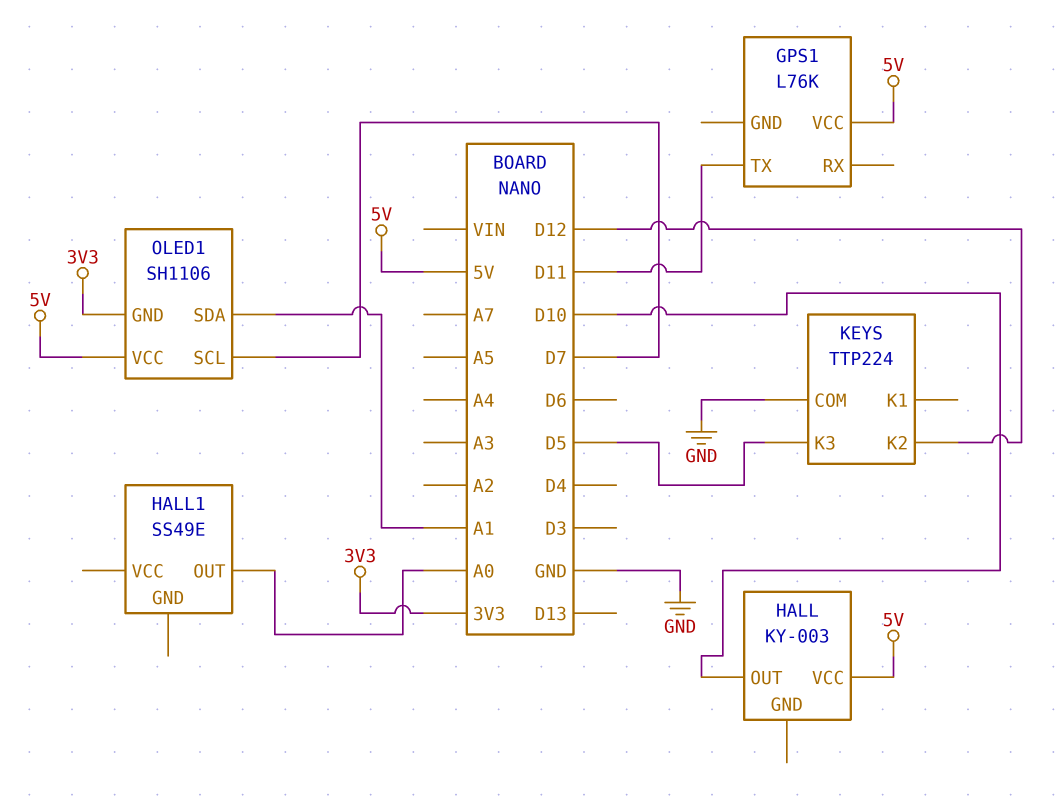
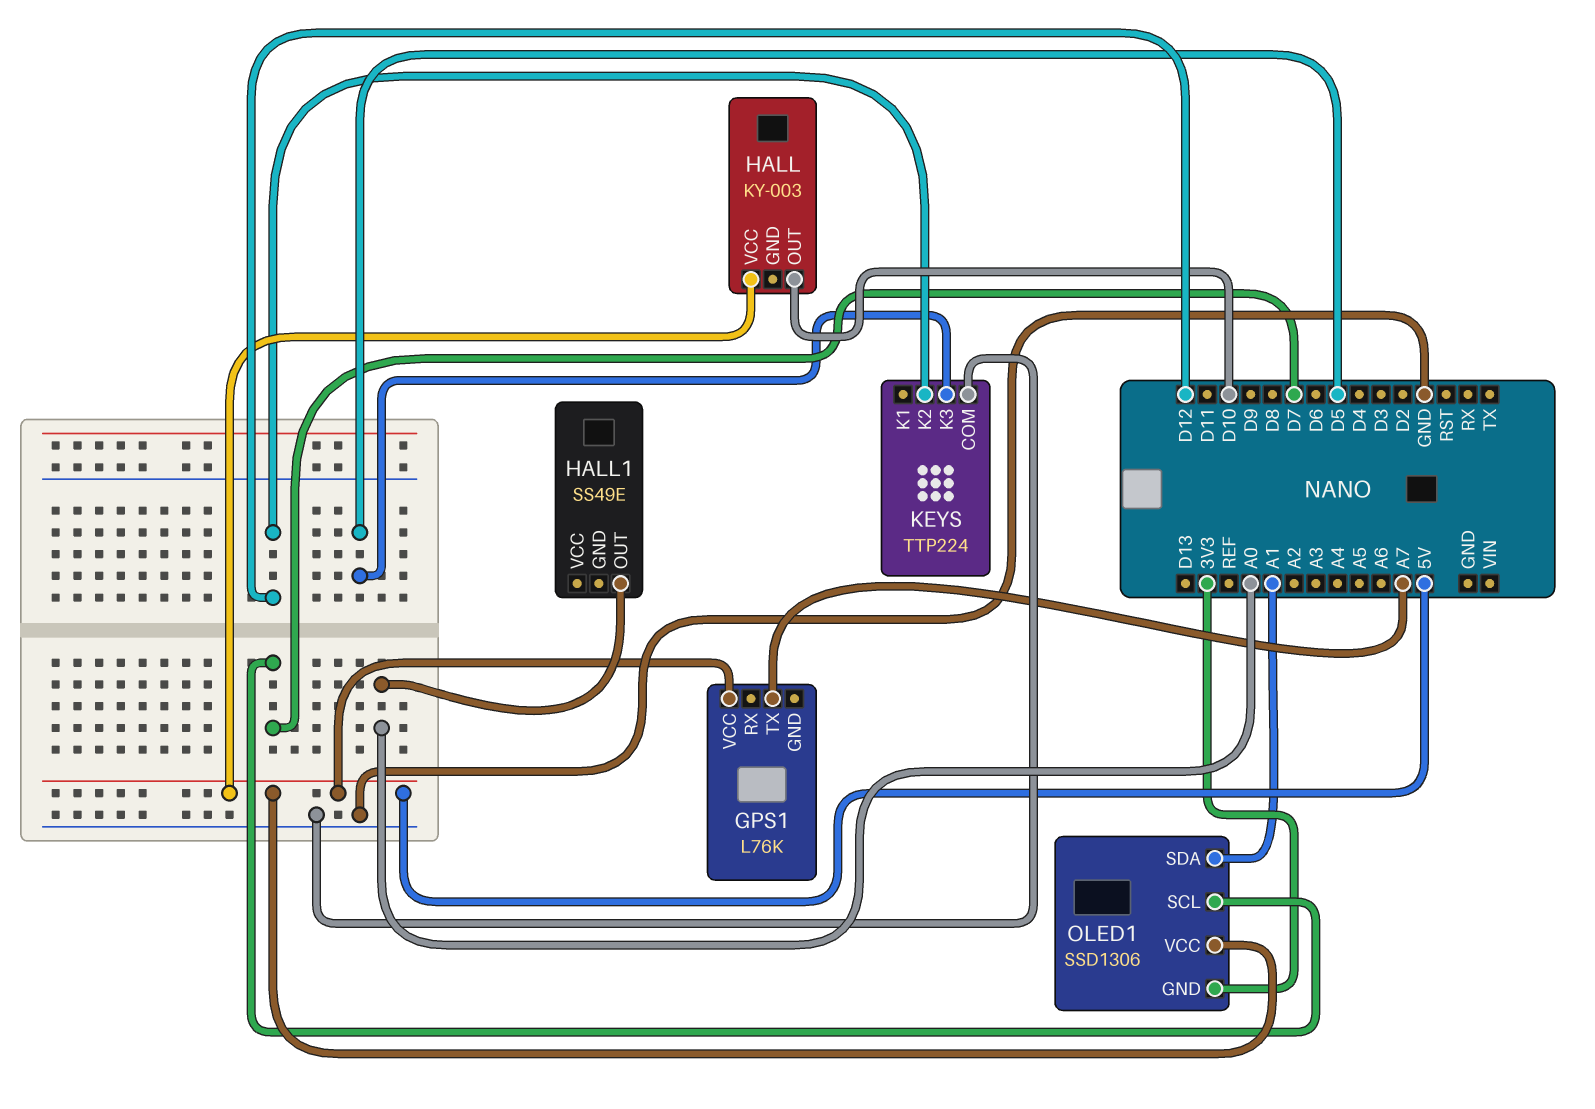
GPS1 pin TX: D11 -> A7
OLED1: SH1106 -> SSD1306

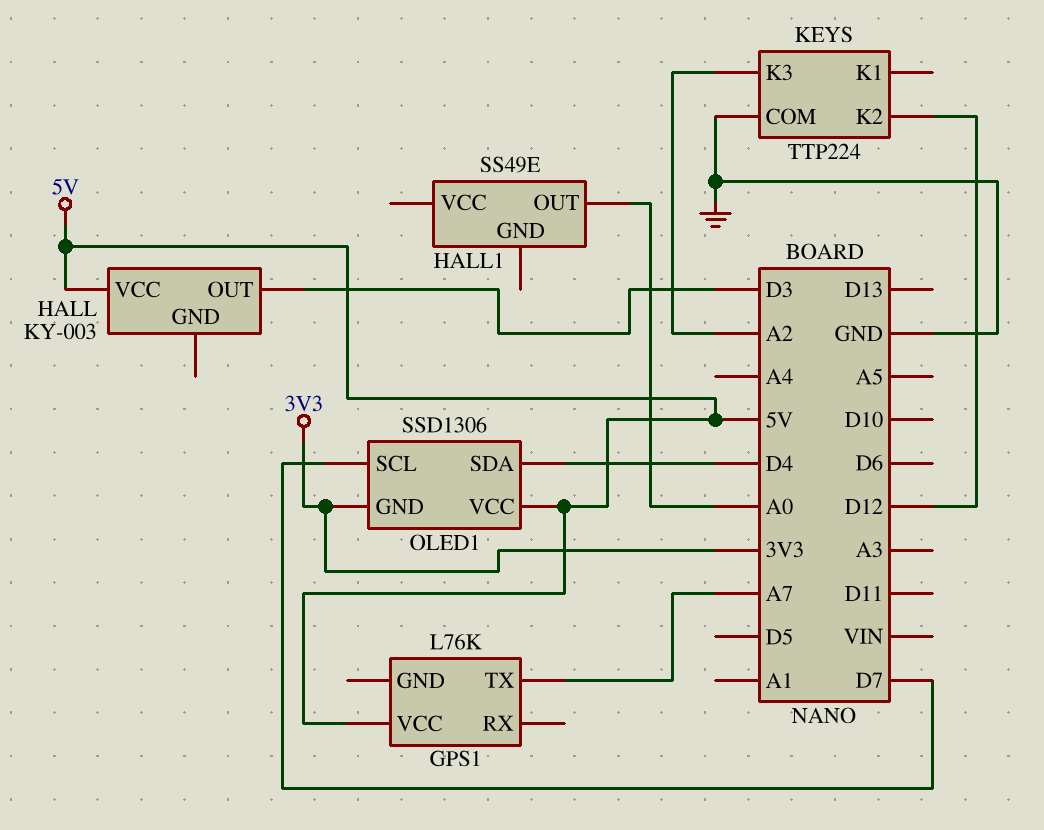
HALL pin OUT: D10 -> D3
KEYS pin K3: D5 -> A2
OLED1 pin SDA: A1 -> D4

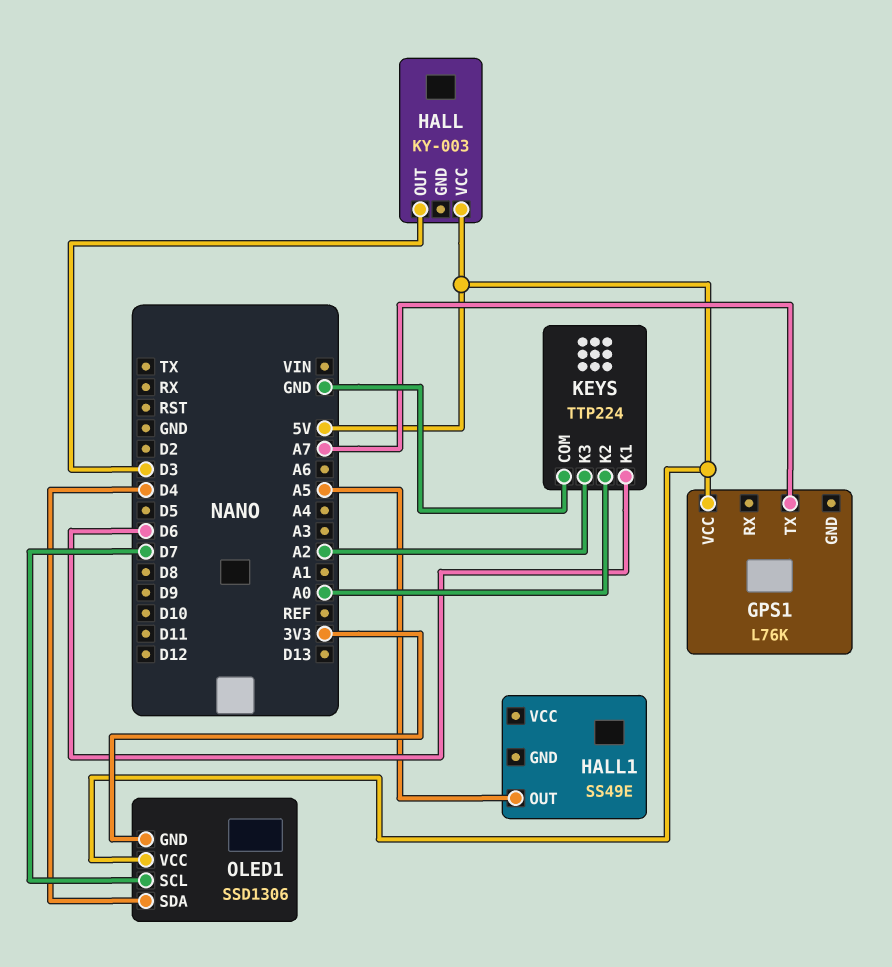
HALL1 pin OUT: A0 -> A5
KEYS pin K1: none -> D6
KEYS pin K2: D12 -> A0

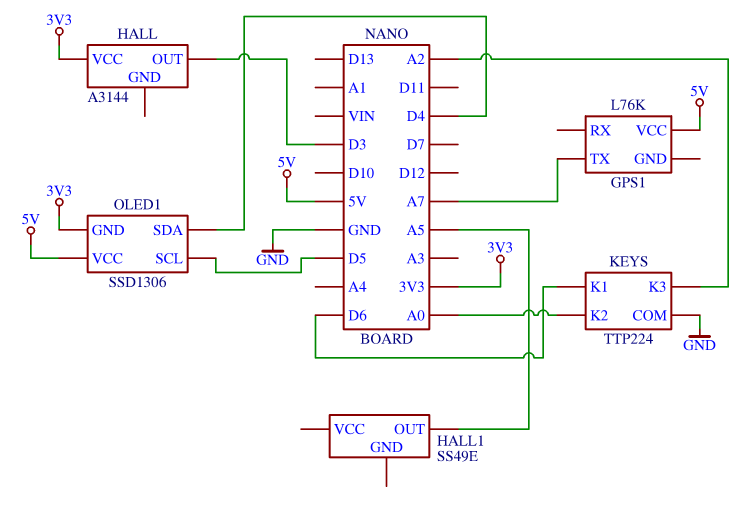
HALL: KY-003 -> A3144
HALL pin VCC: 5V -> 3V3
OLED1 pin SCL: D7 -> D5

